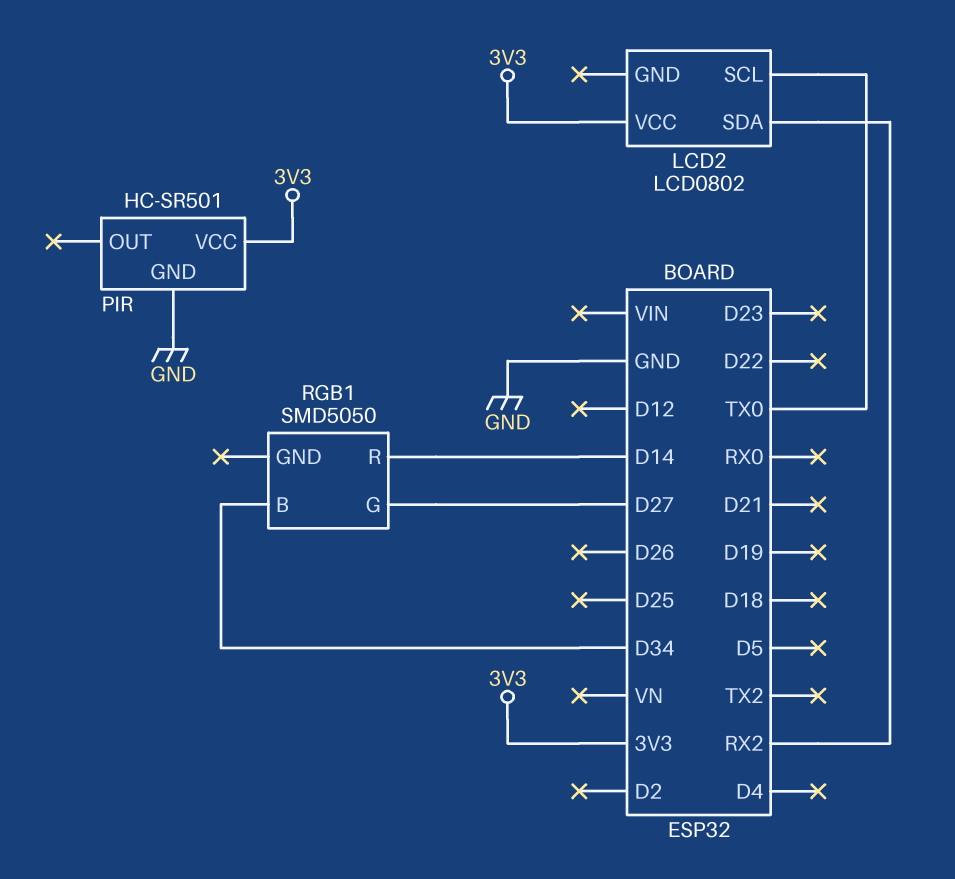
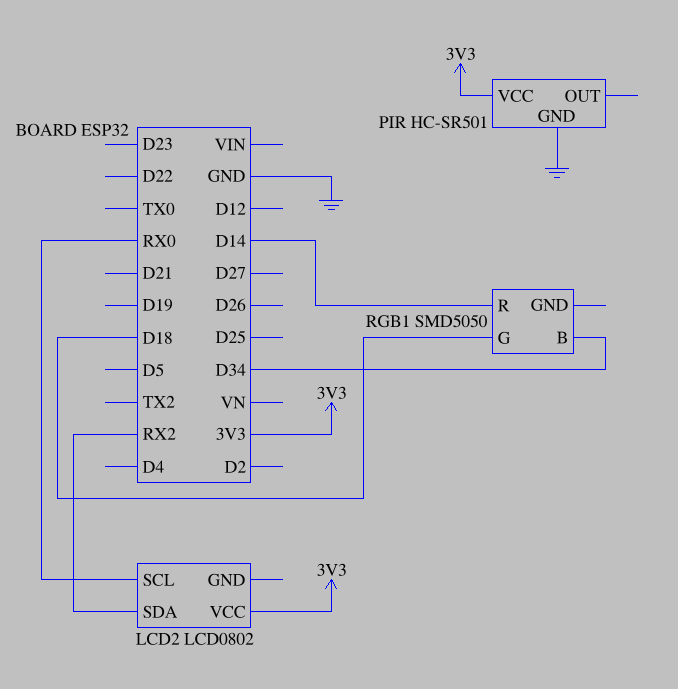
LCD2 pin SCL: TX0 -> RX0
RGB1 pin G: D27 -> D18

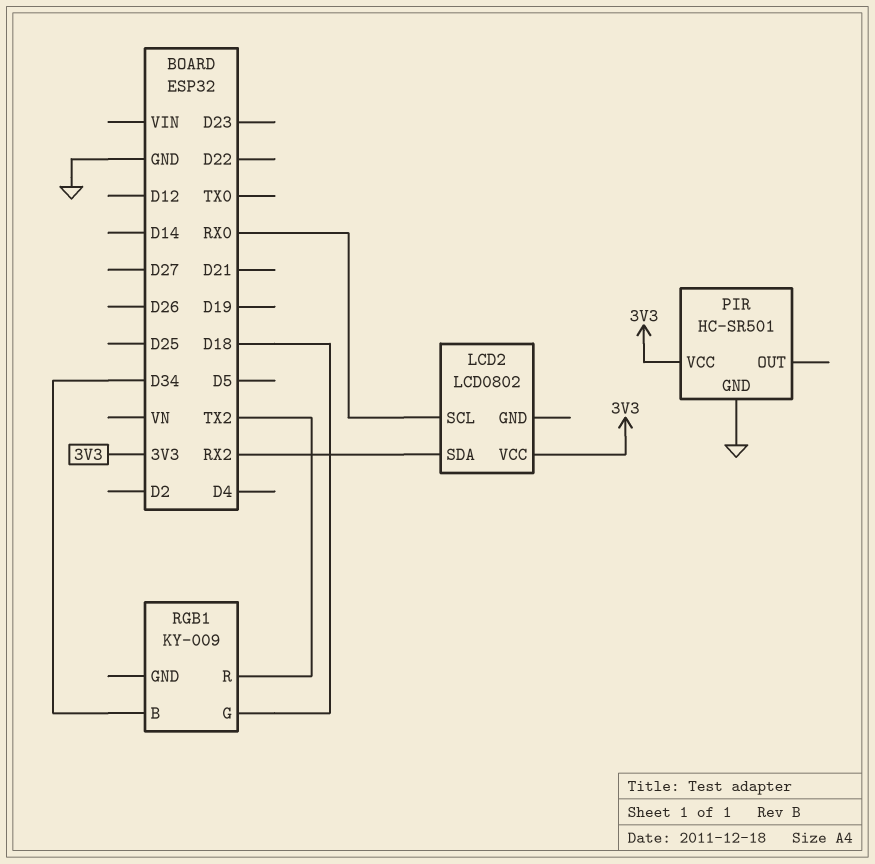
RGB1: SMD5050 -> KY-009
RGB1 pin R: D14 -> TX2

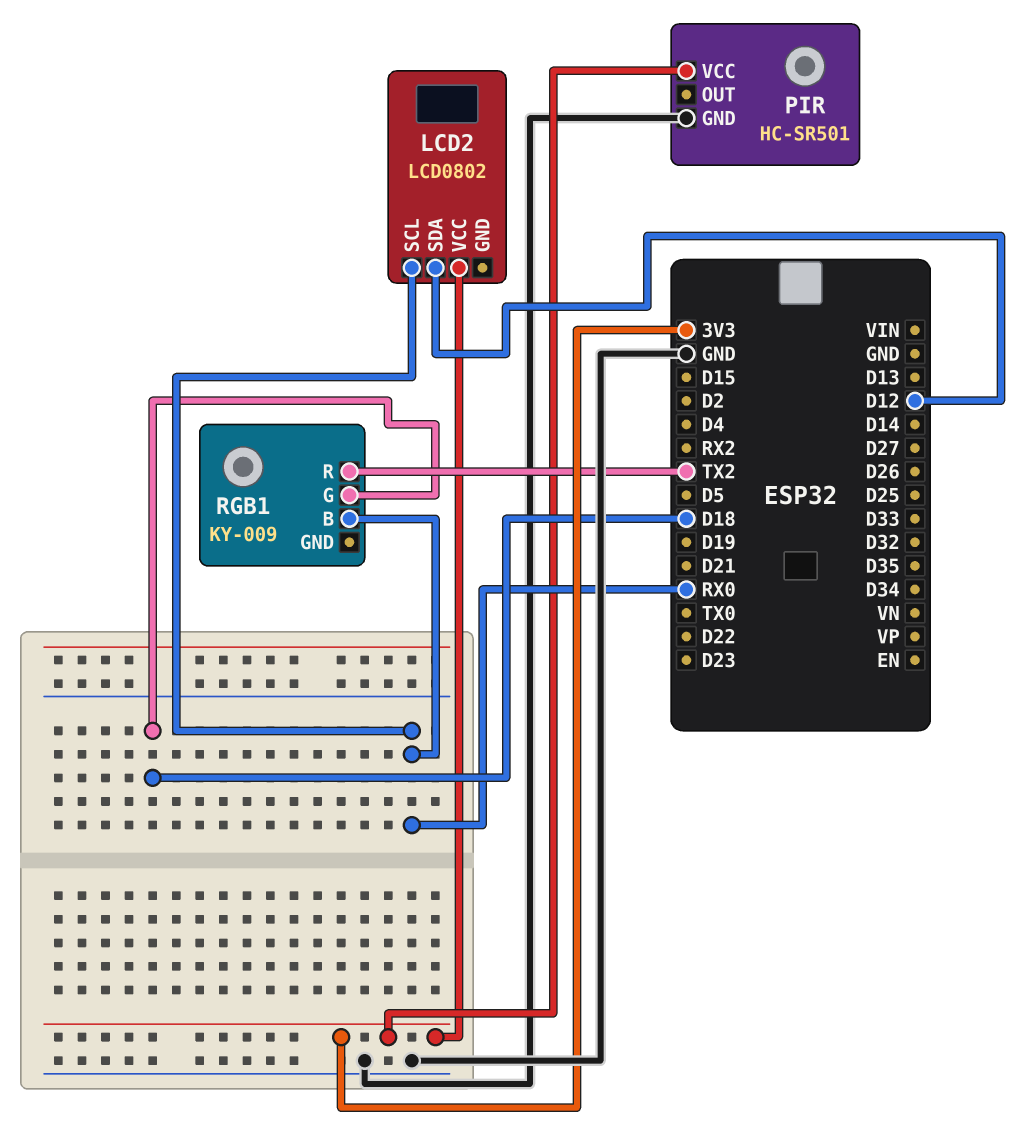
LCD2 pin SDA: RX2 -> D12
RGB1 pin B: D34 -> RX0

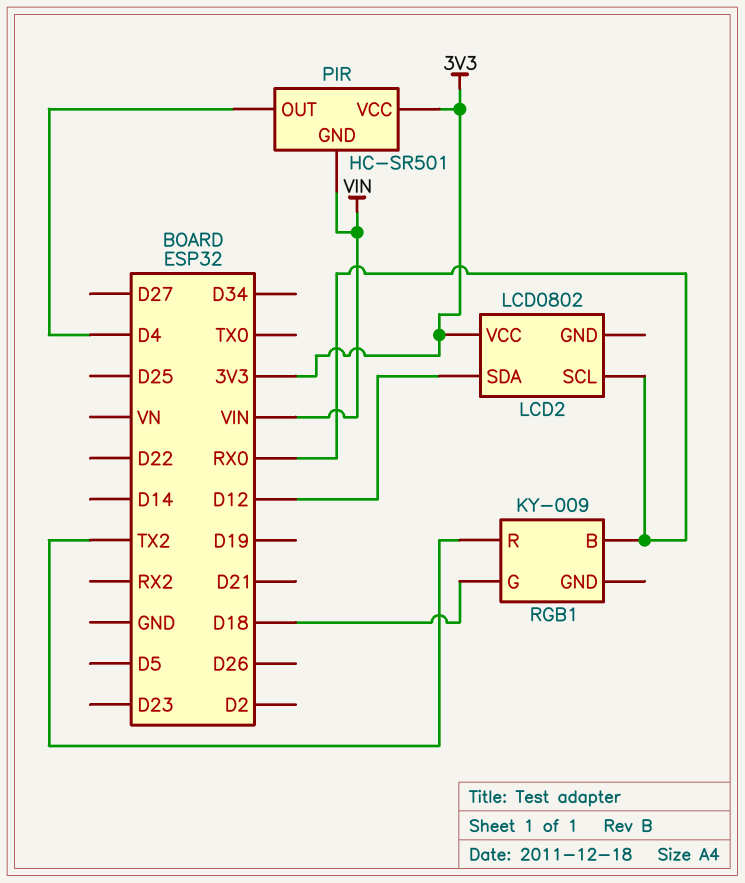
PIR pin GND: GND -> VIN
PIR pin OUT: none -> D4

